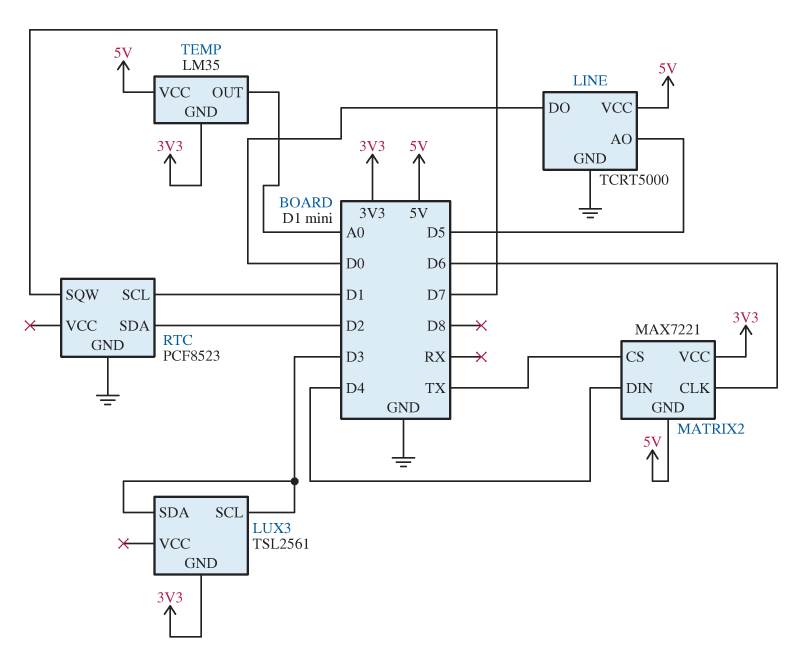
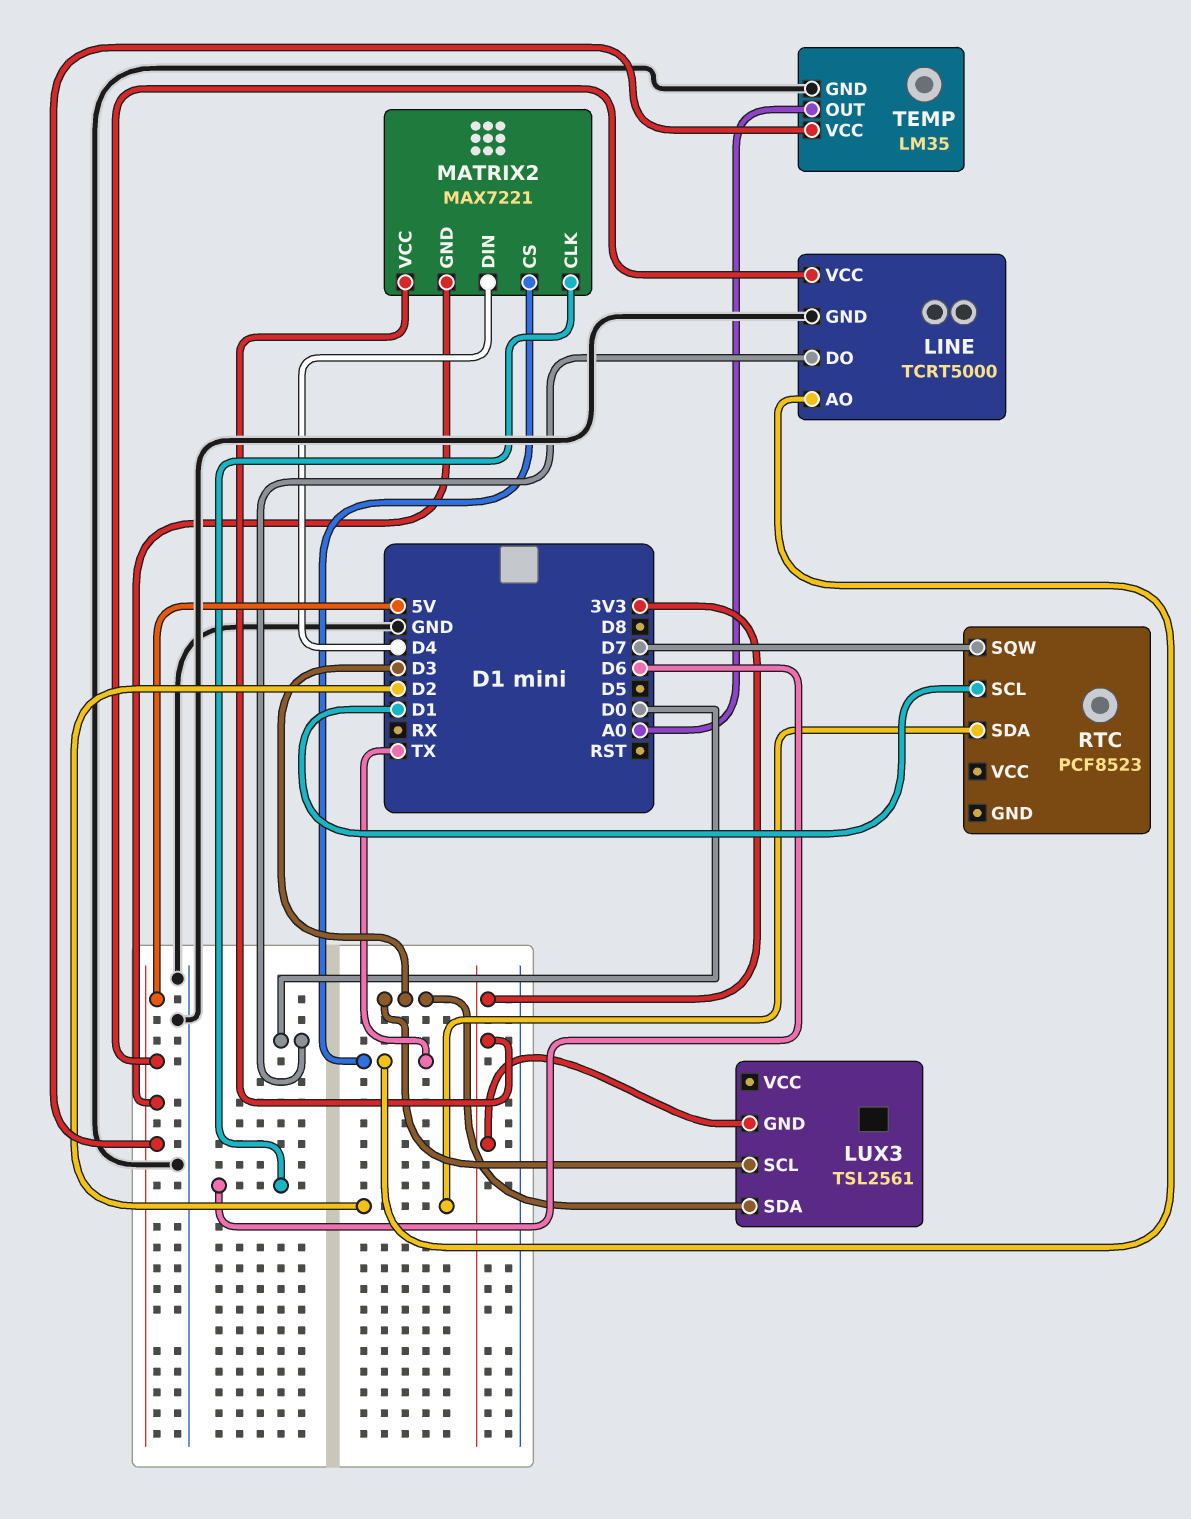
LINE pin AO: D5 -> TX
RTC pin GND: GND -> none
TEMP pin GND: 3V3 -> GND

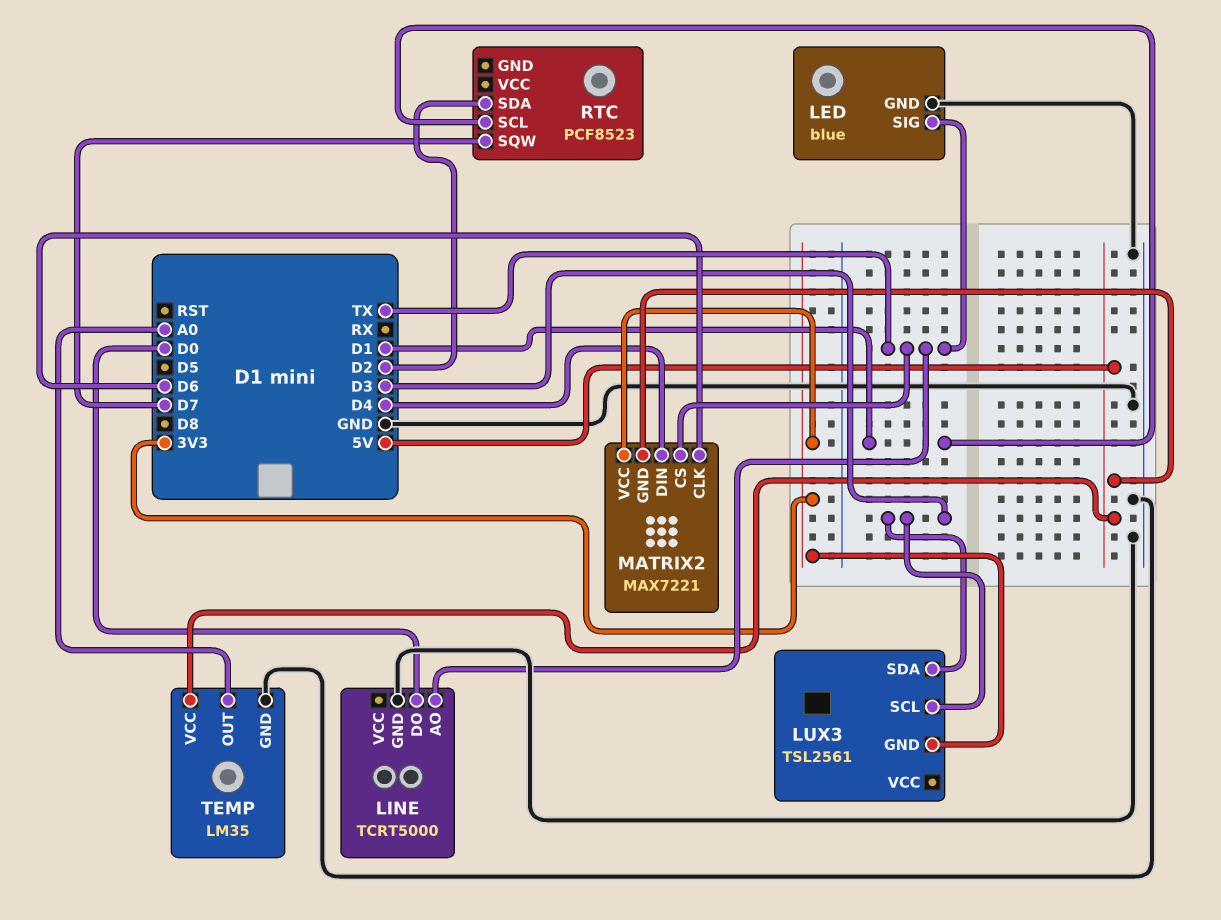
LED: none -> blue
LED pin GND: none -> GND
LED pin SIG: none -> TX
LINE pin VCC: 5V -> none

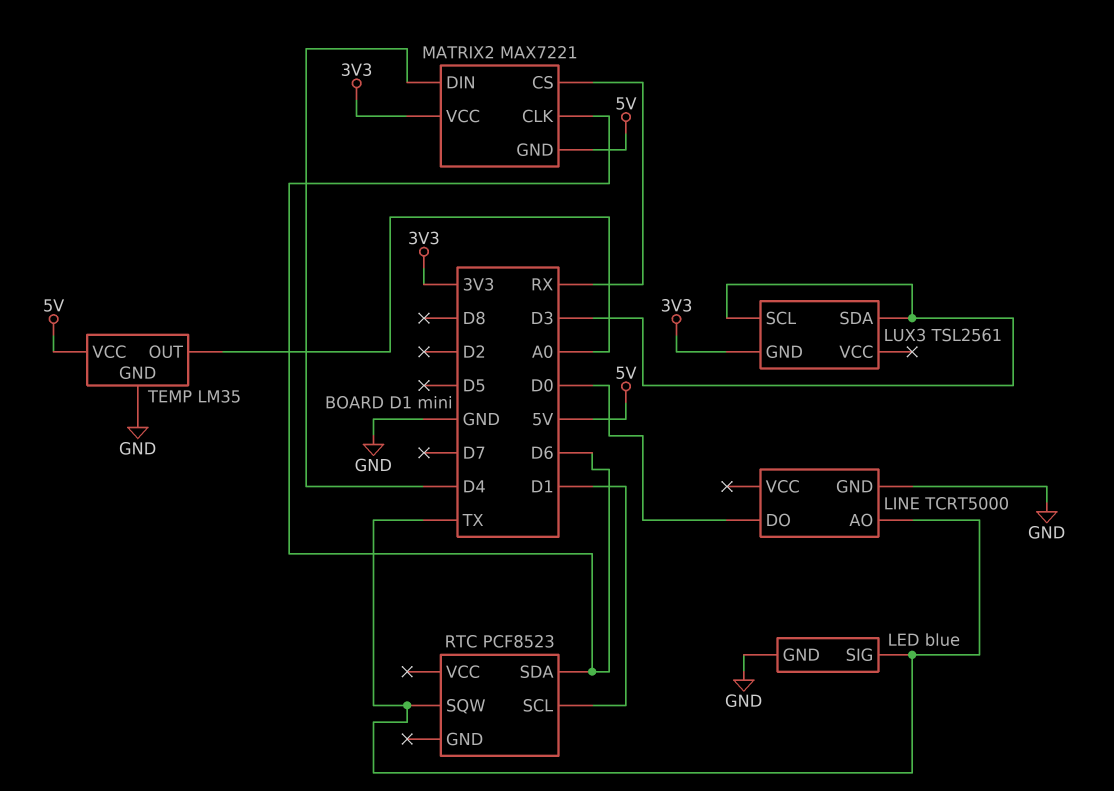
MATRIX2 pin CS: TX -> RX
RTC pin SDA: D2 -> D6
RTC pin SQW: D7 -> TX

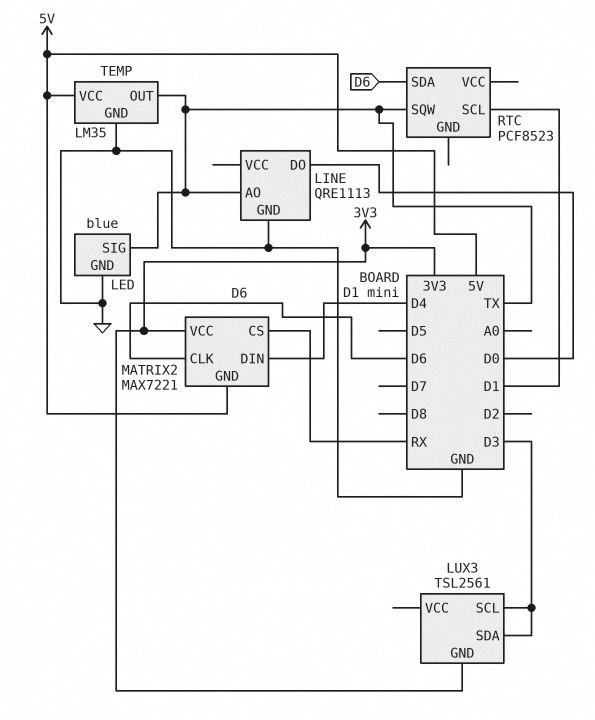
LINE: TCRT5000 -> QRE1113
TEMP pin OUT: A0 -> TX

